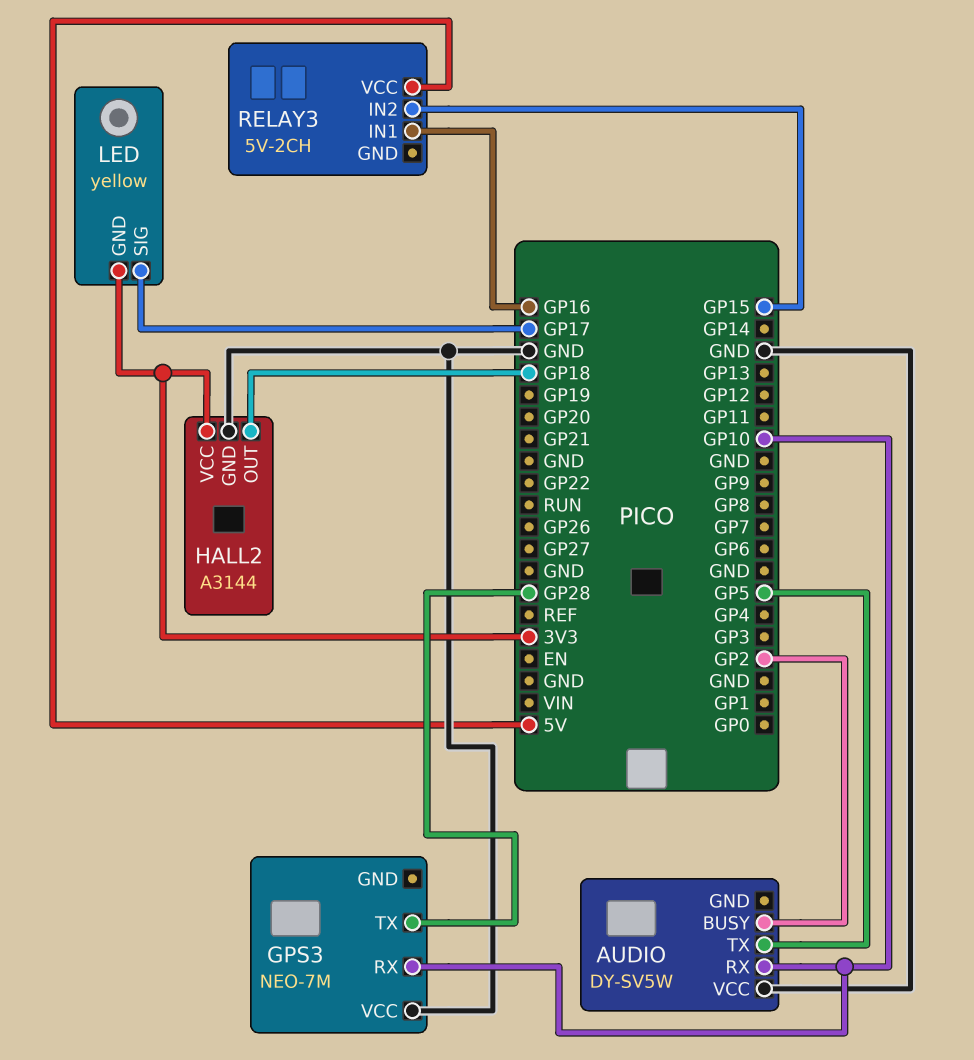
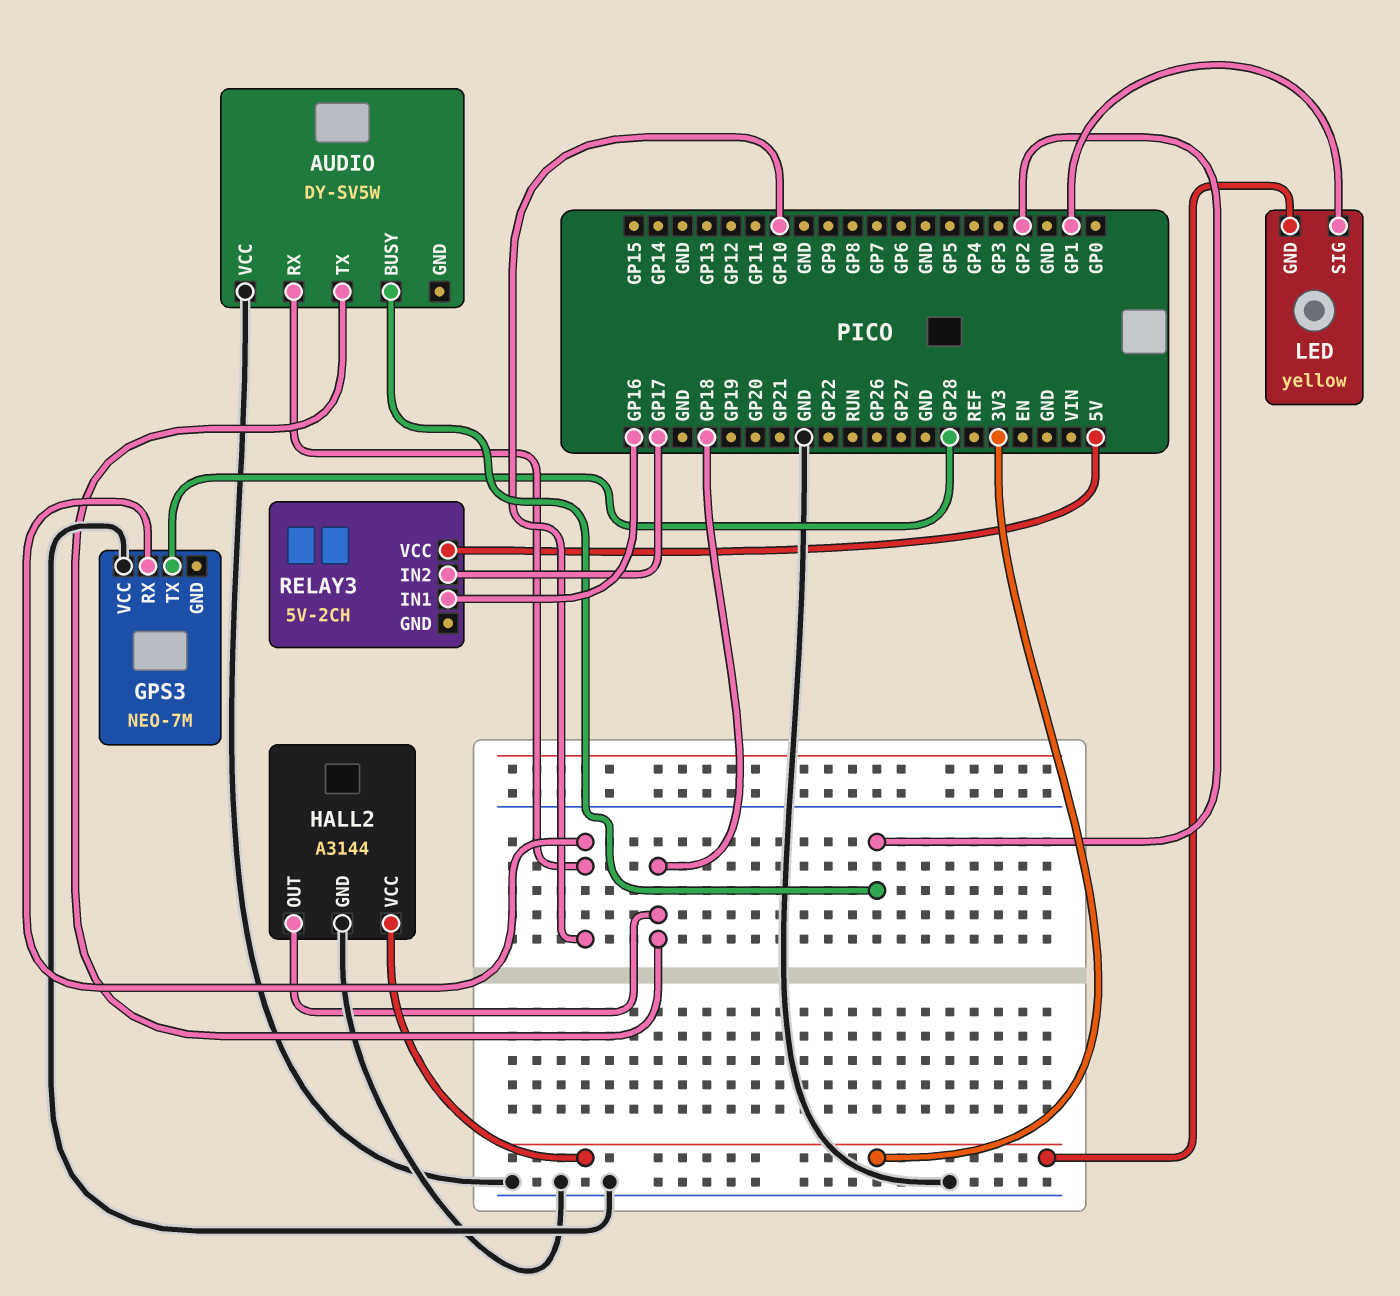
AUDIO pin TX: GP5 -> GP18
LED pin SIG: GP17 -> GP1
RELAY3 pin IN2: GP15 -> GP17

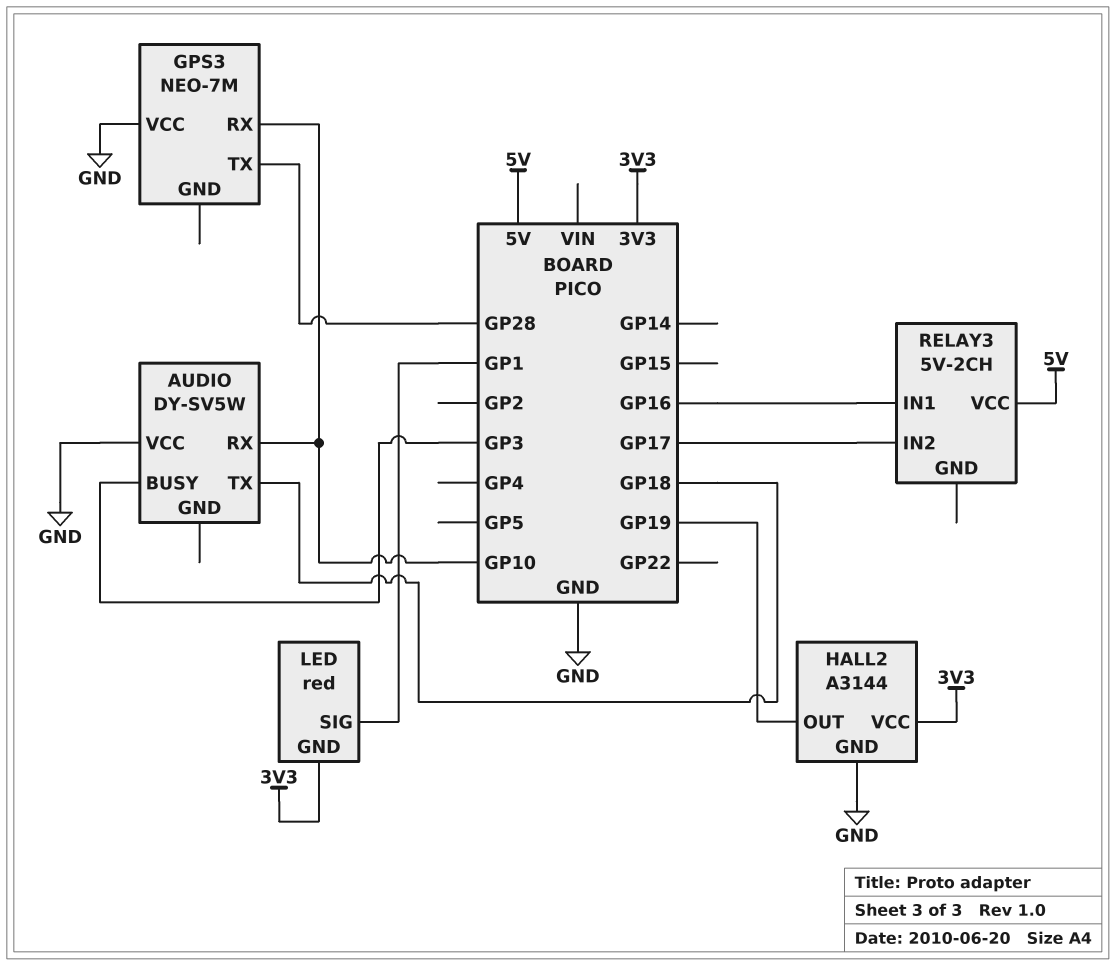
AUDIO pin BUSY: GP2 -> GP3
HALL2 pin OUT: GP18 -> GP19
LED: yellow -> red

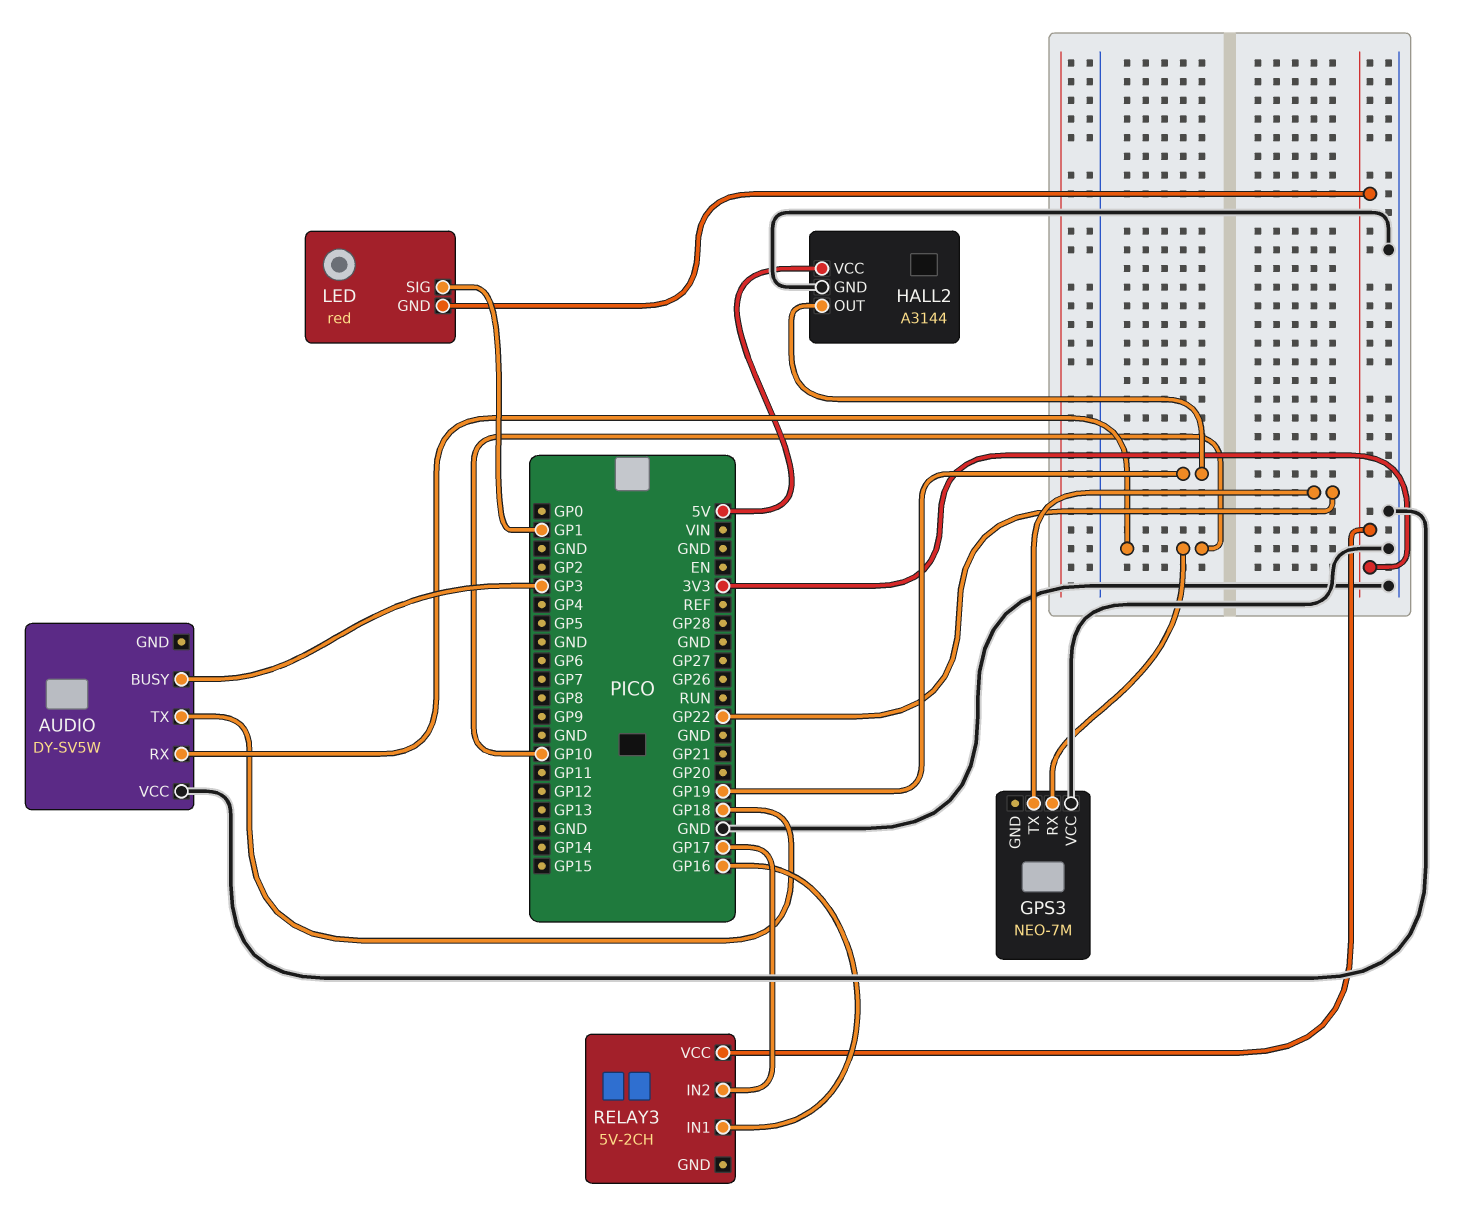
GPS3 pin TX: GP28 -> GP22
HALL2 pin VCC: 3V3 -> 5V
RELAY3 pin VCC: 5V -> 3V3

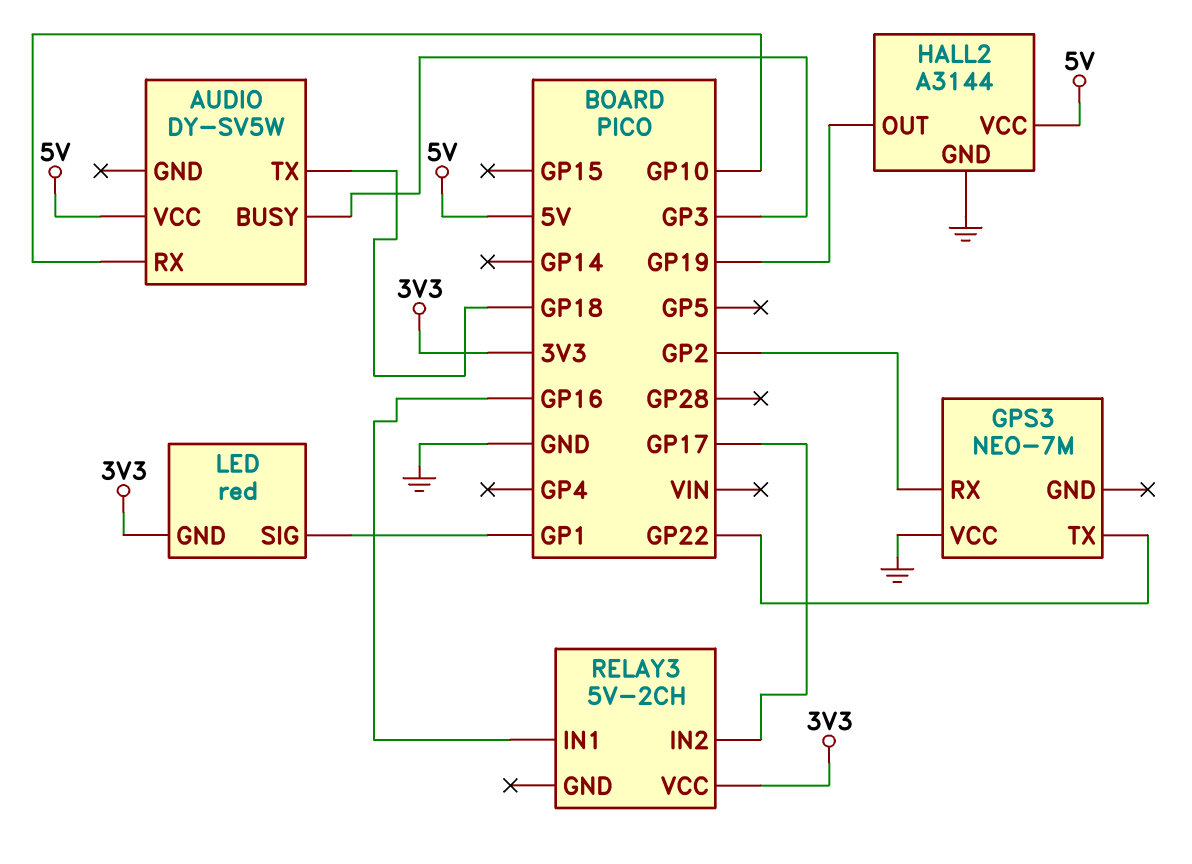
AUDIO pin VCC: GND -> 5V
GPS3 pin RX: GP10 -> GP2

